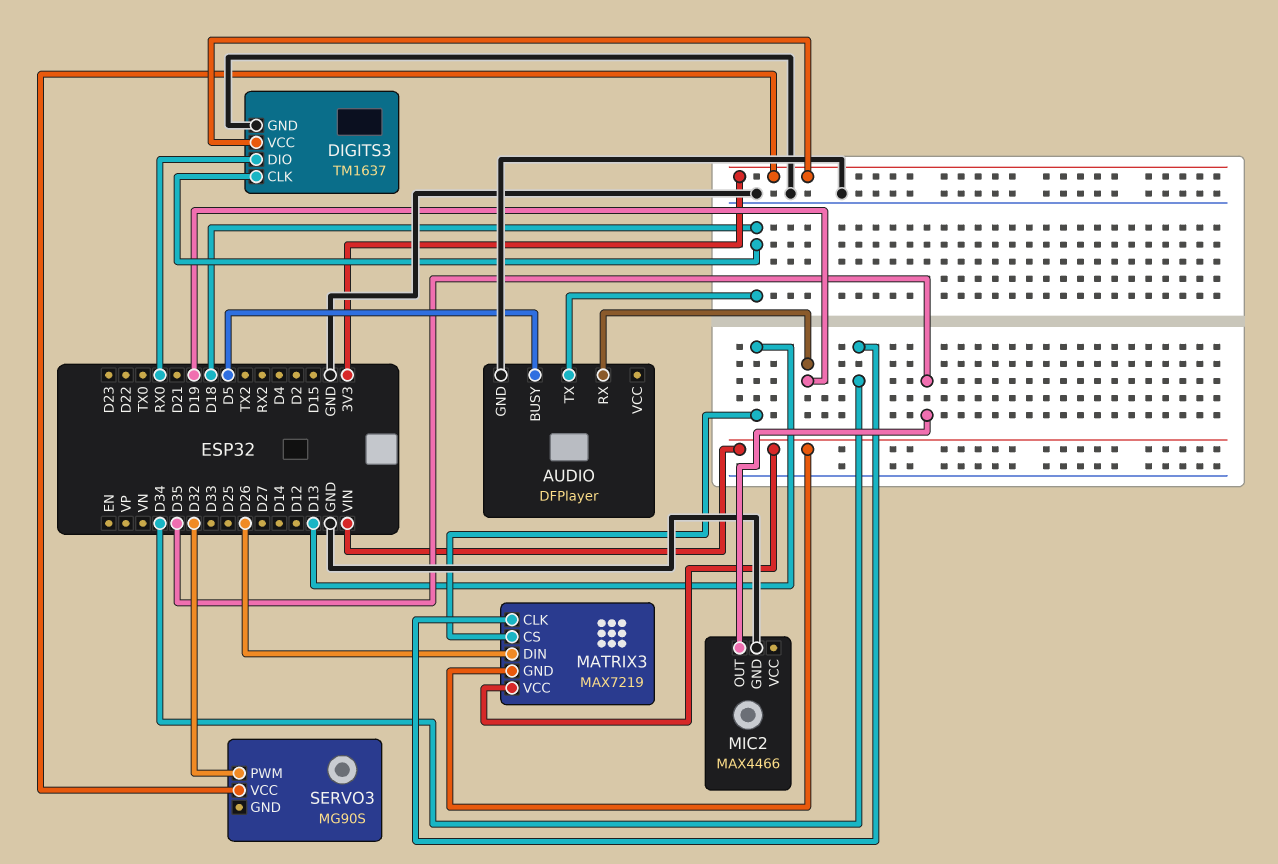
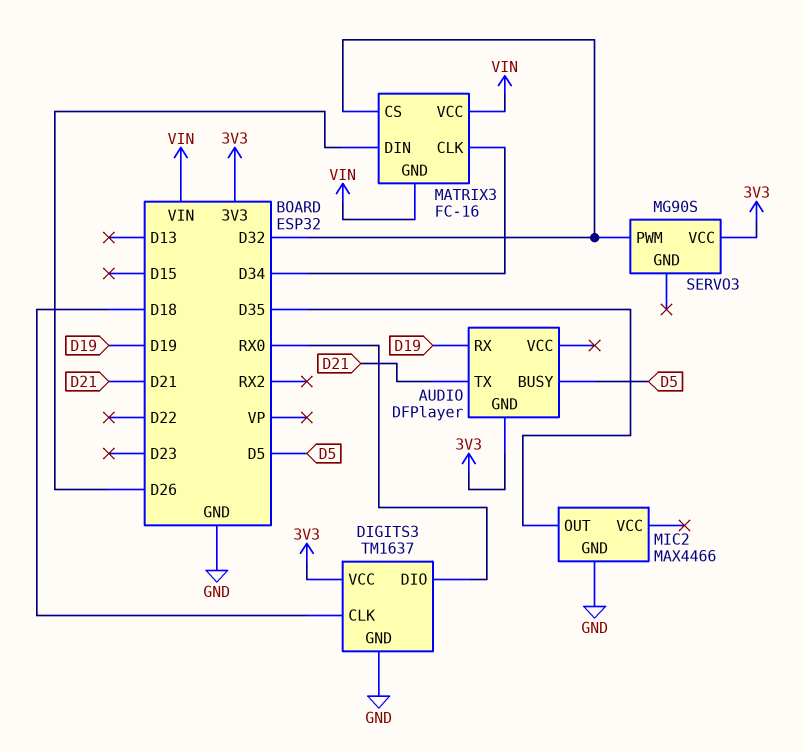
AUDIO pin GND: GND -> 3V3
AUDIO pin TX: D18 -> D21
MATRIX3: MAX7219 -> FC-16
MATRIX3 pin CS: D13 -> D32

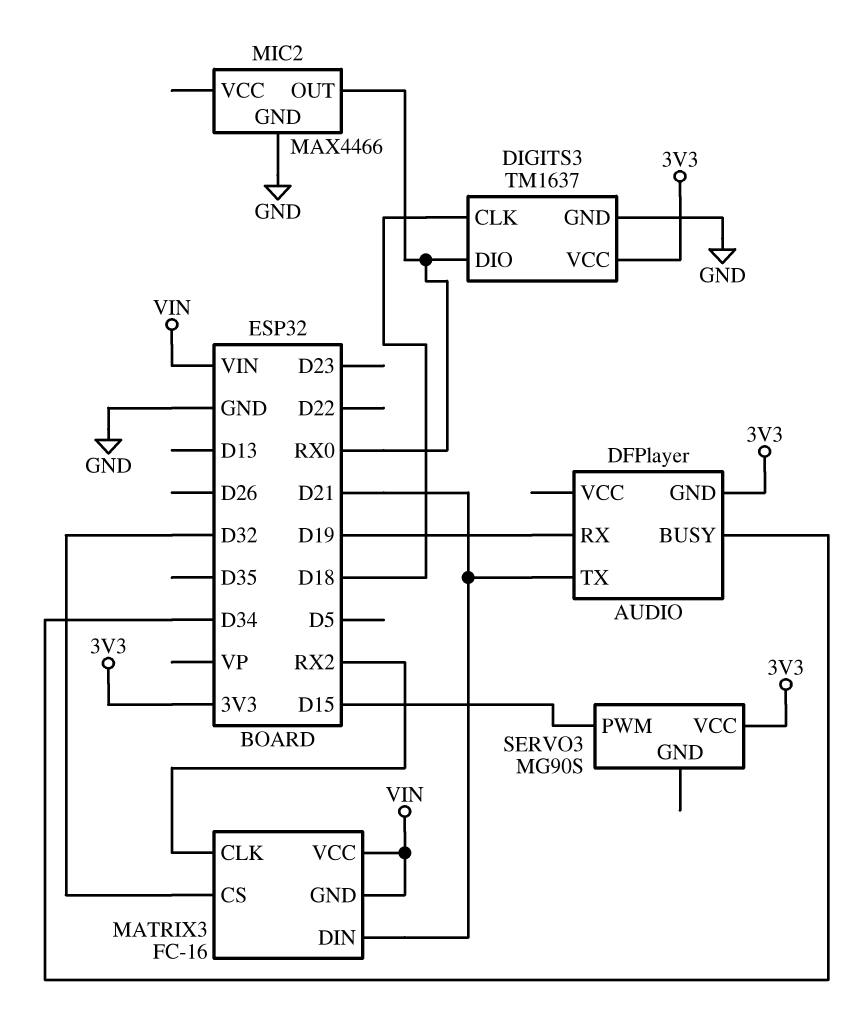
AUDIO pin BUSY: D5 -> D34
MATRIX3 pin CLK: D34 -> RX2
MATRIX3 pin DIN: D26 -> D21
MIC2 pin OUT: D35 -> RX0
SERVO3 pin PWM: D32 -> D15

